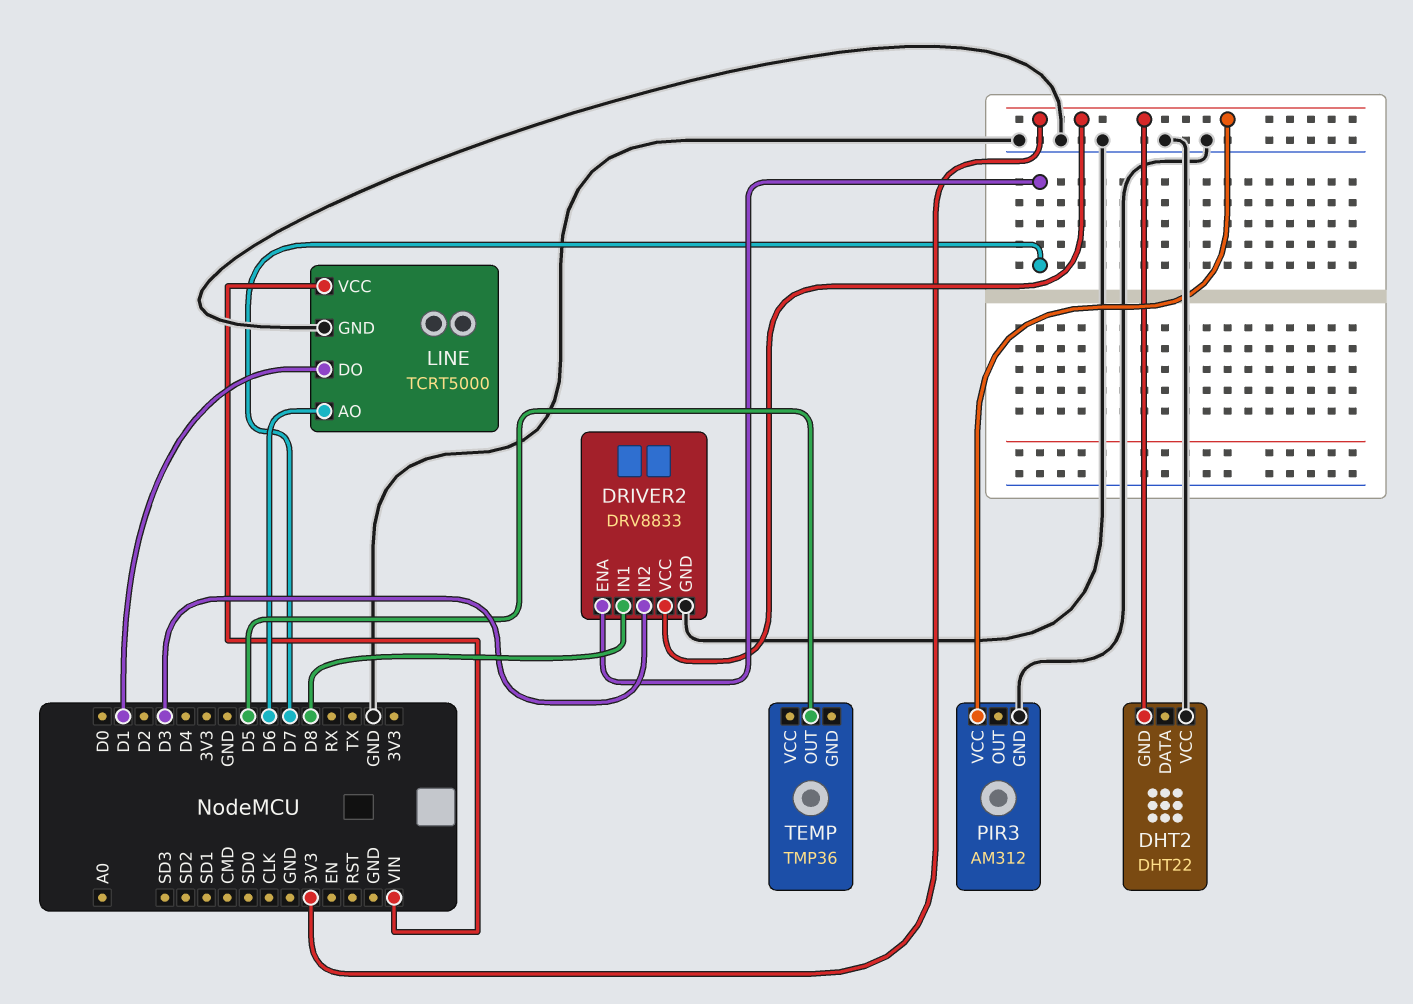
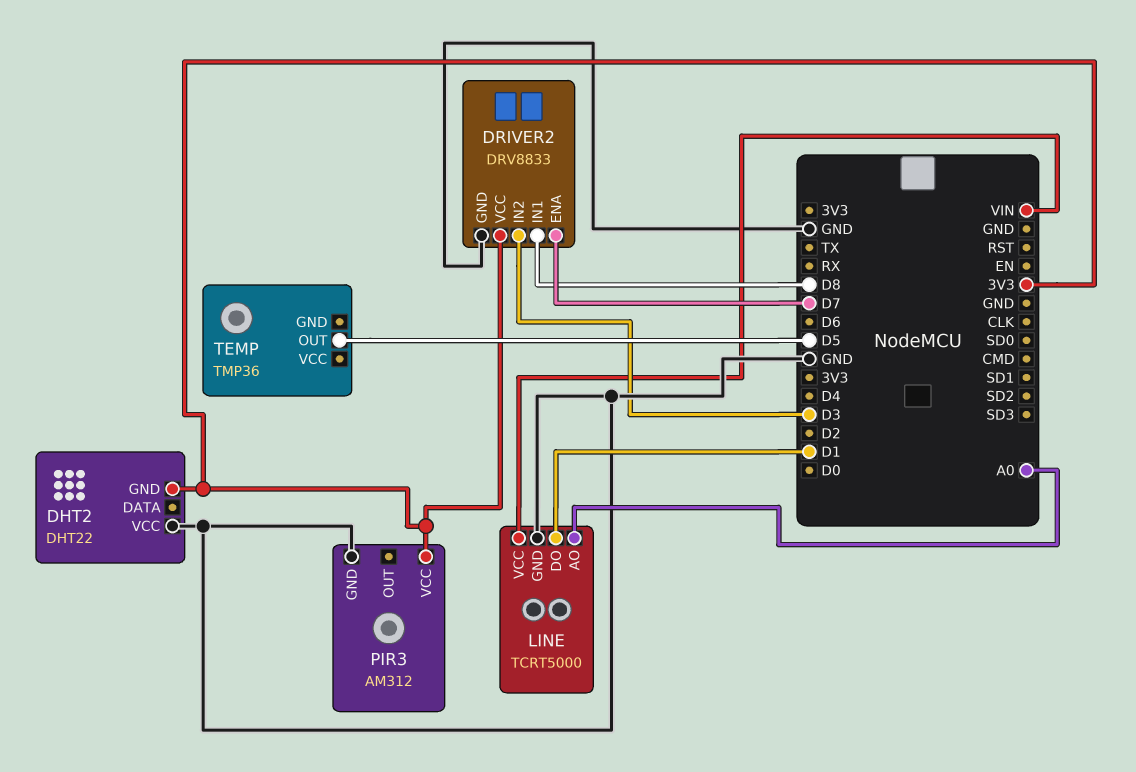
LINE pin AO: D6 -> A0

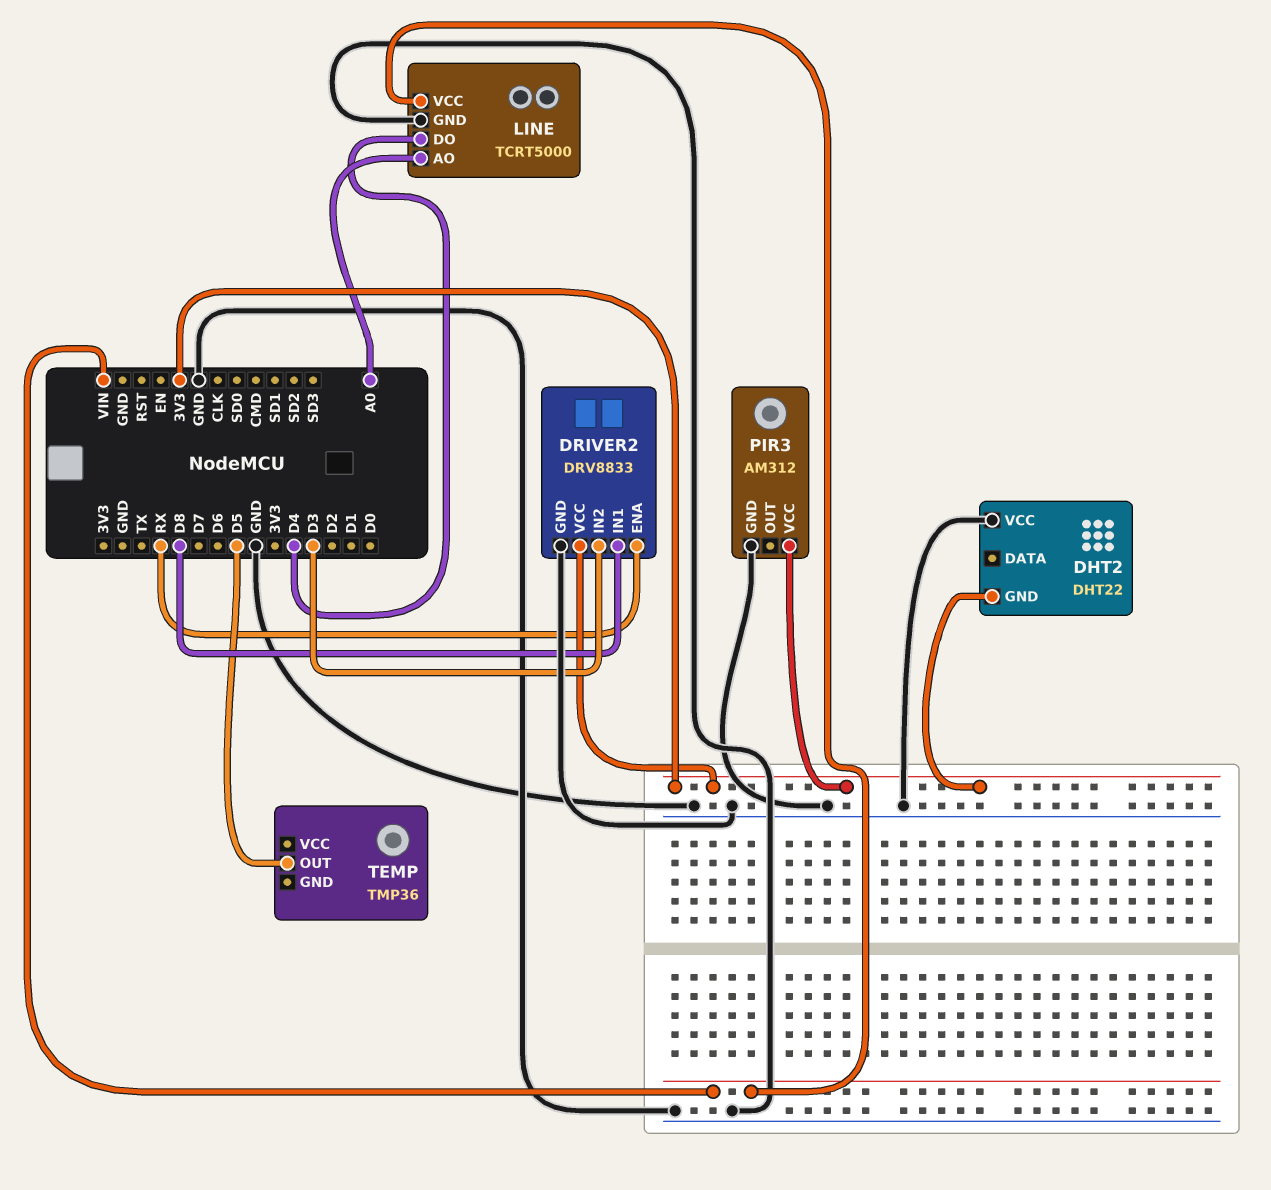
DRIVER2 pin ENA: D7 -> RX
LINE pin DO: D1 -> D4

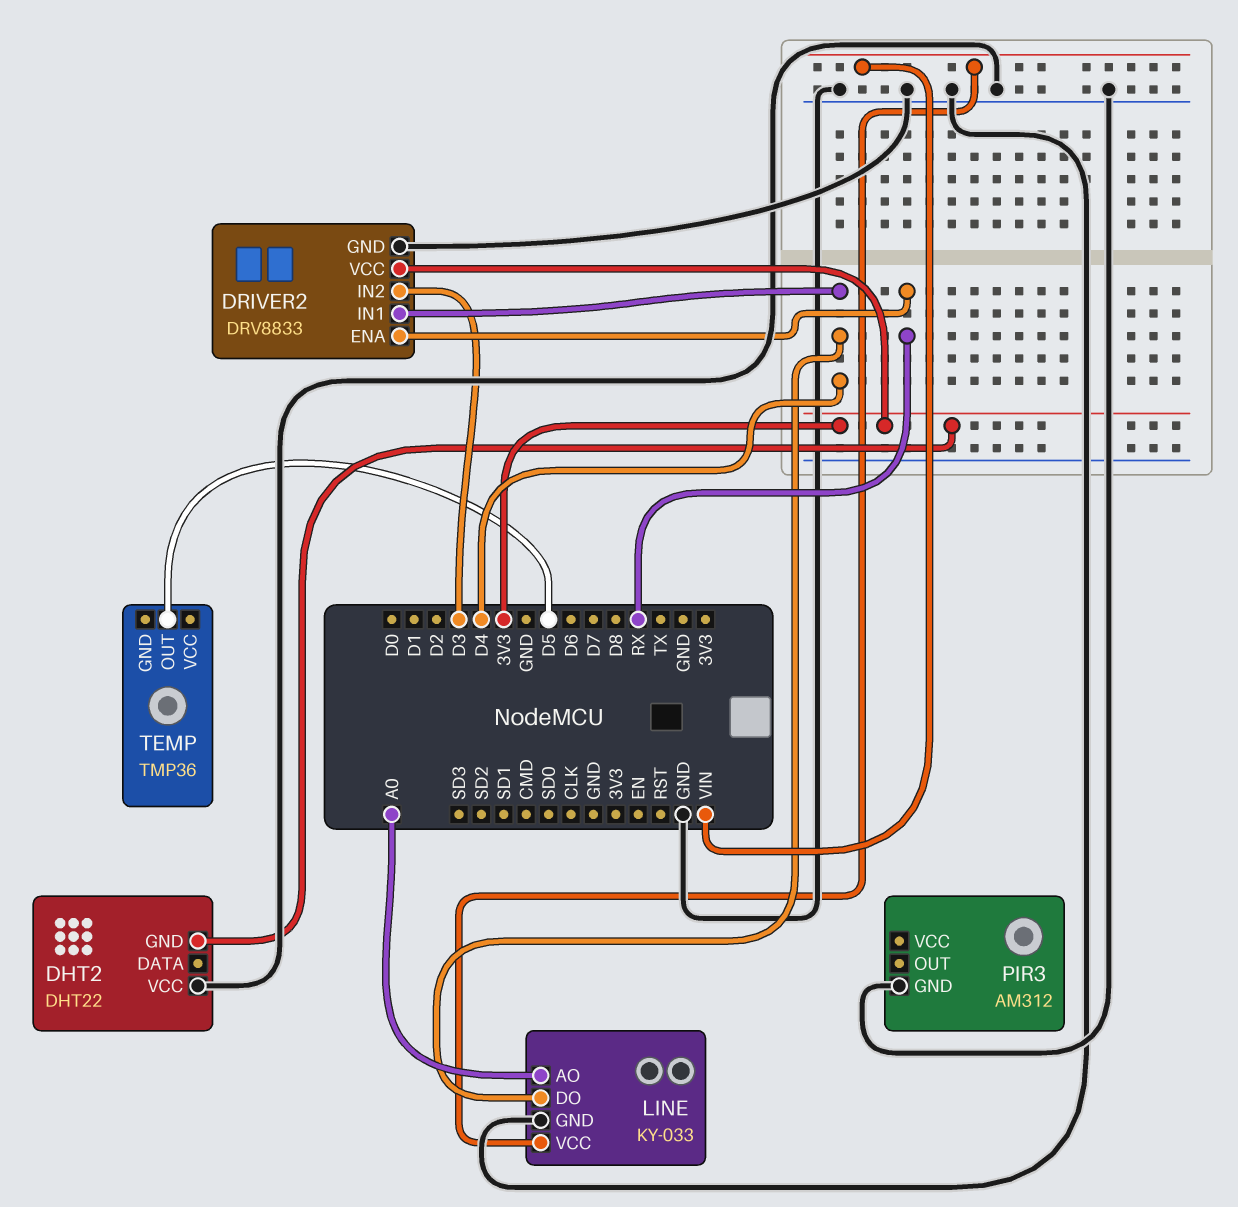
DRIVER2 pin IN1: D8 -> D4
LINE: TCRT5000 -> KY-033
PIR3 pin VCC: 3V3 -> none

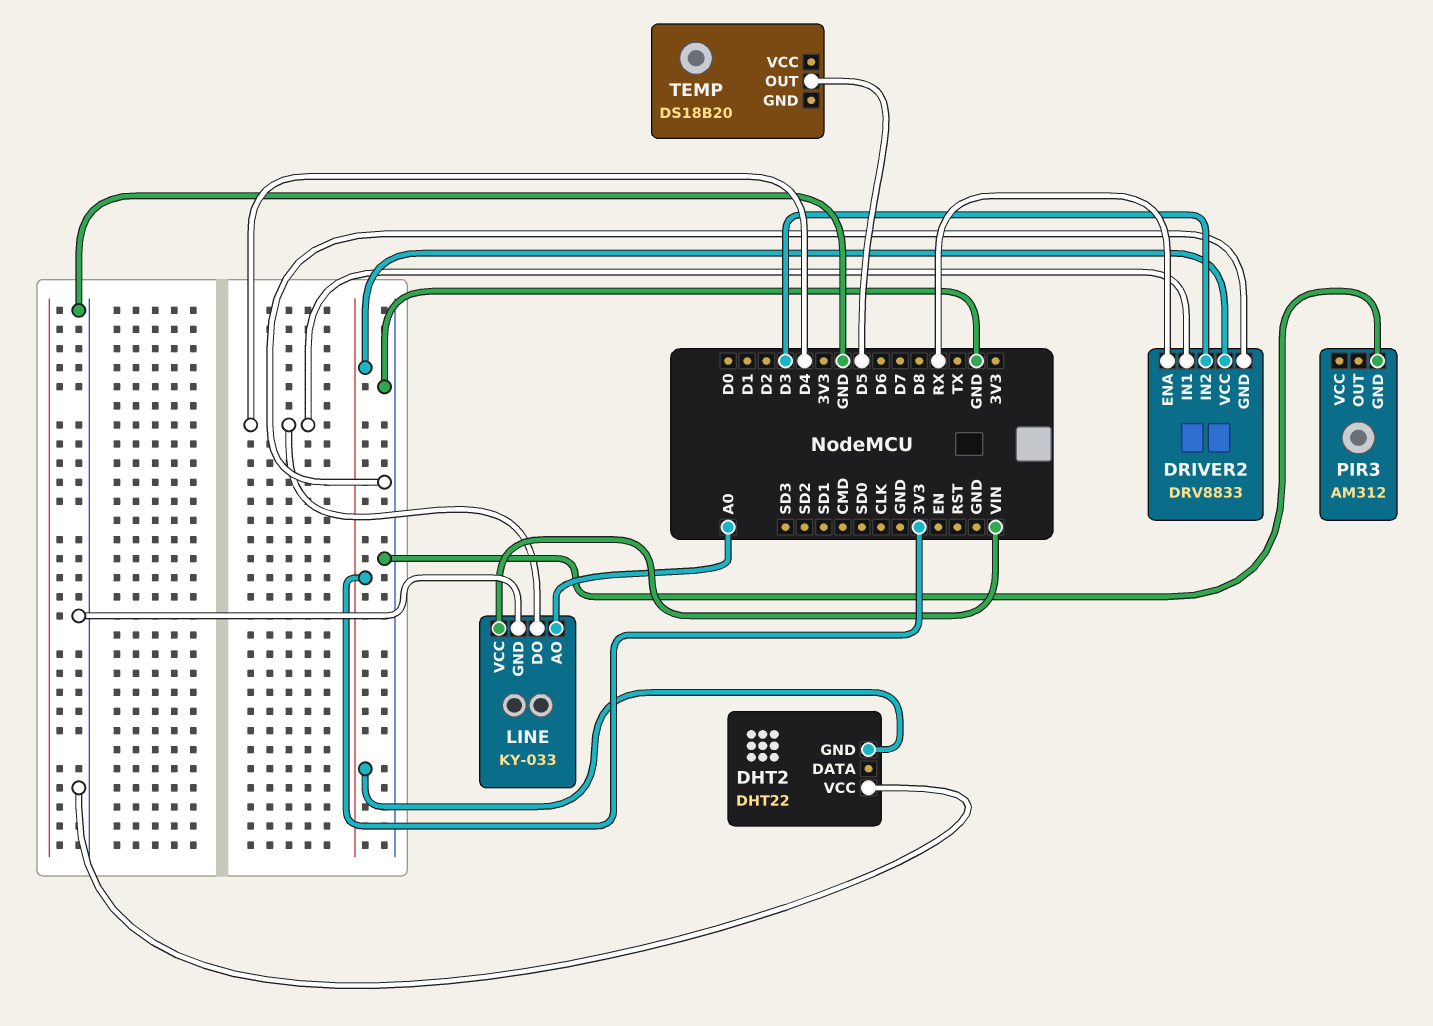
TEMP: TMP36 -> DS18B20

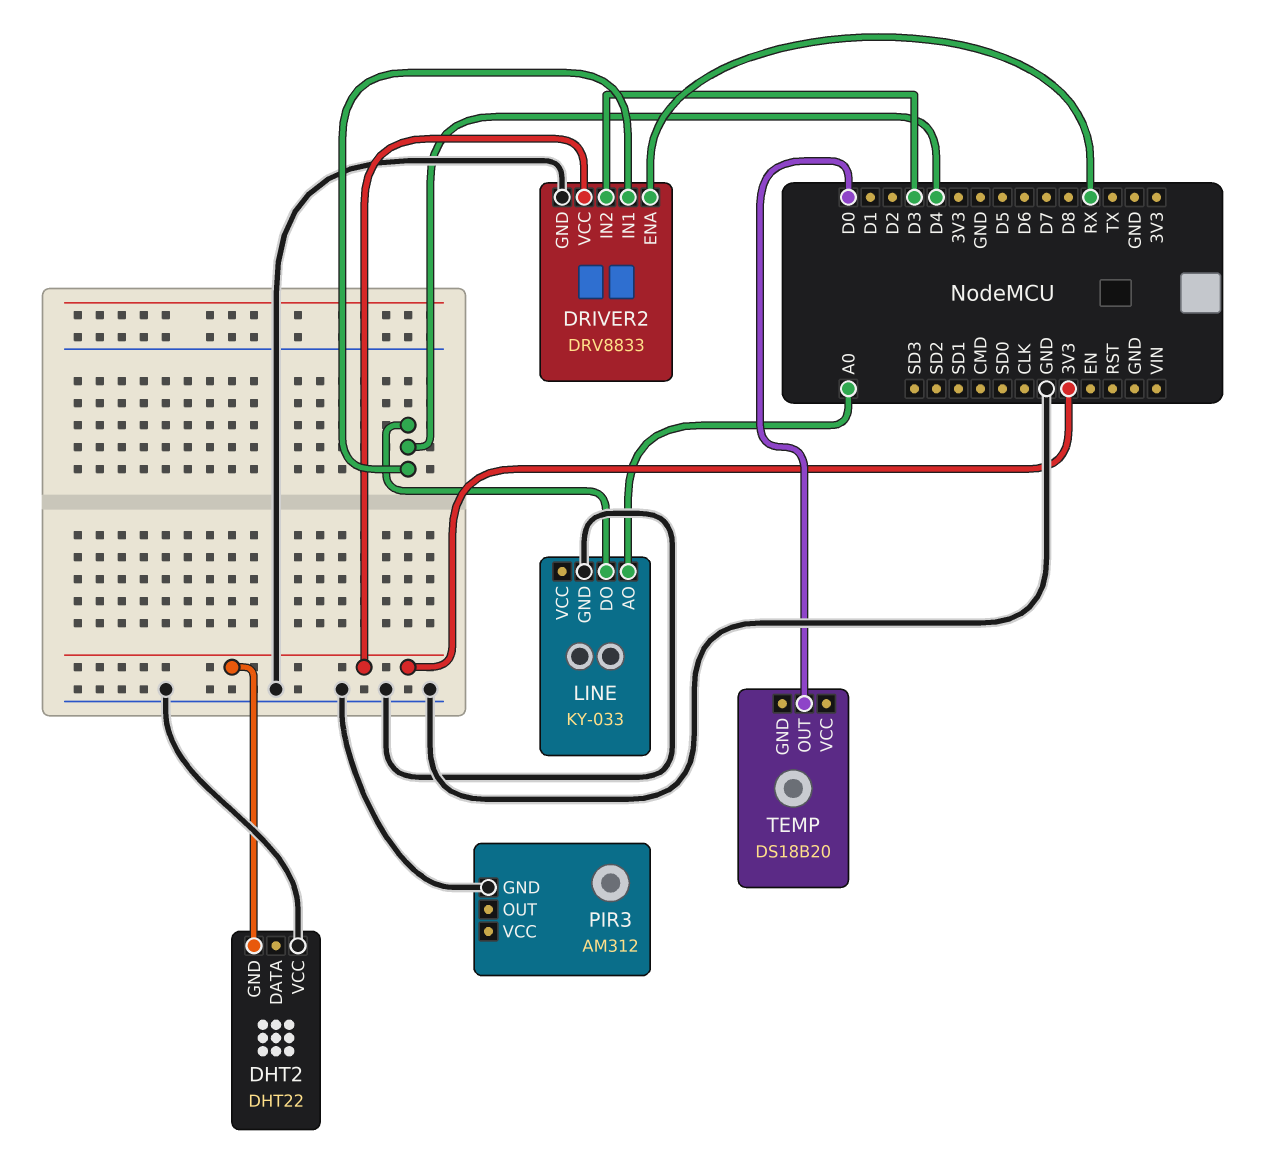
LINE pin VCC: VIN -> none
TEMP pin OUT: D5 -> D0

